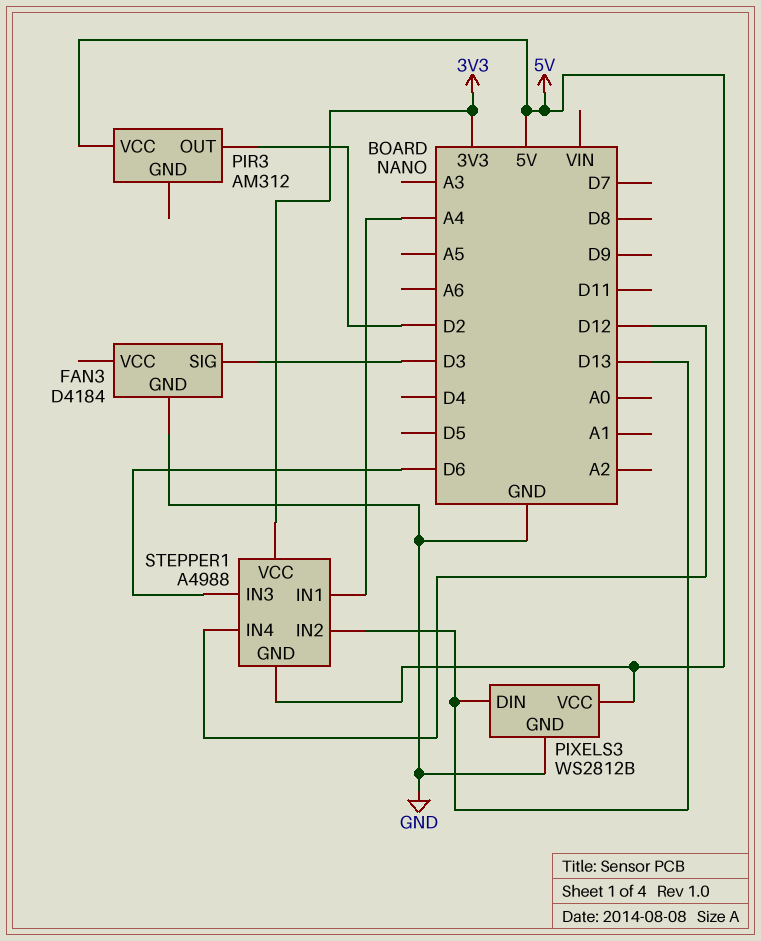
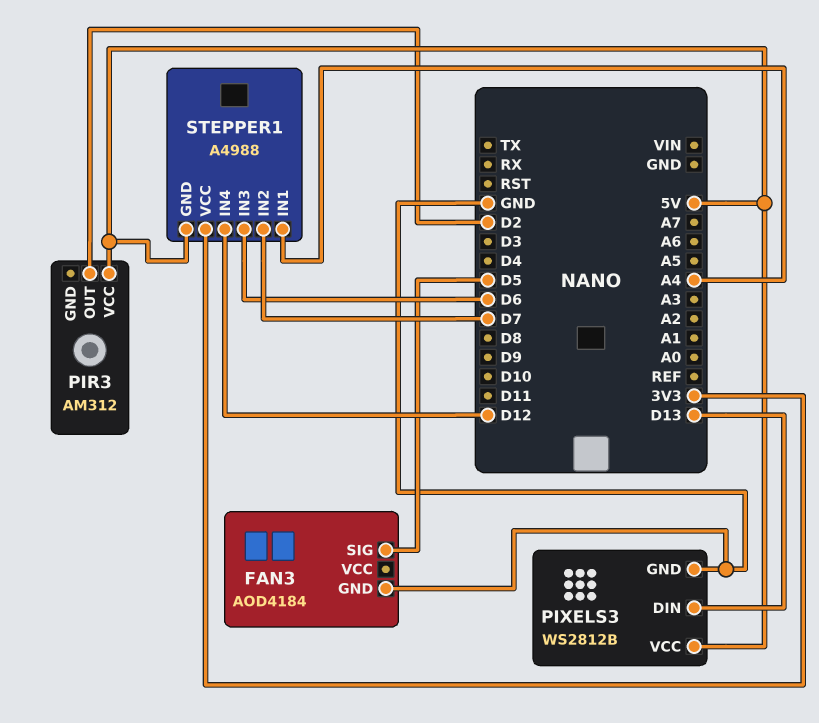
FAN3: D4184 -> AOD4184
FAN3 pin SIG: D3 -> D5
STEPPER1 pin IN2: D13 -> D7

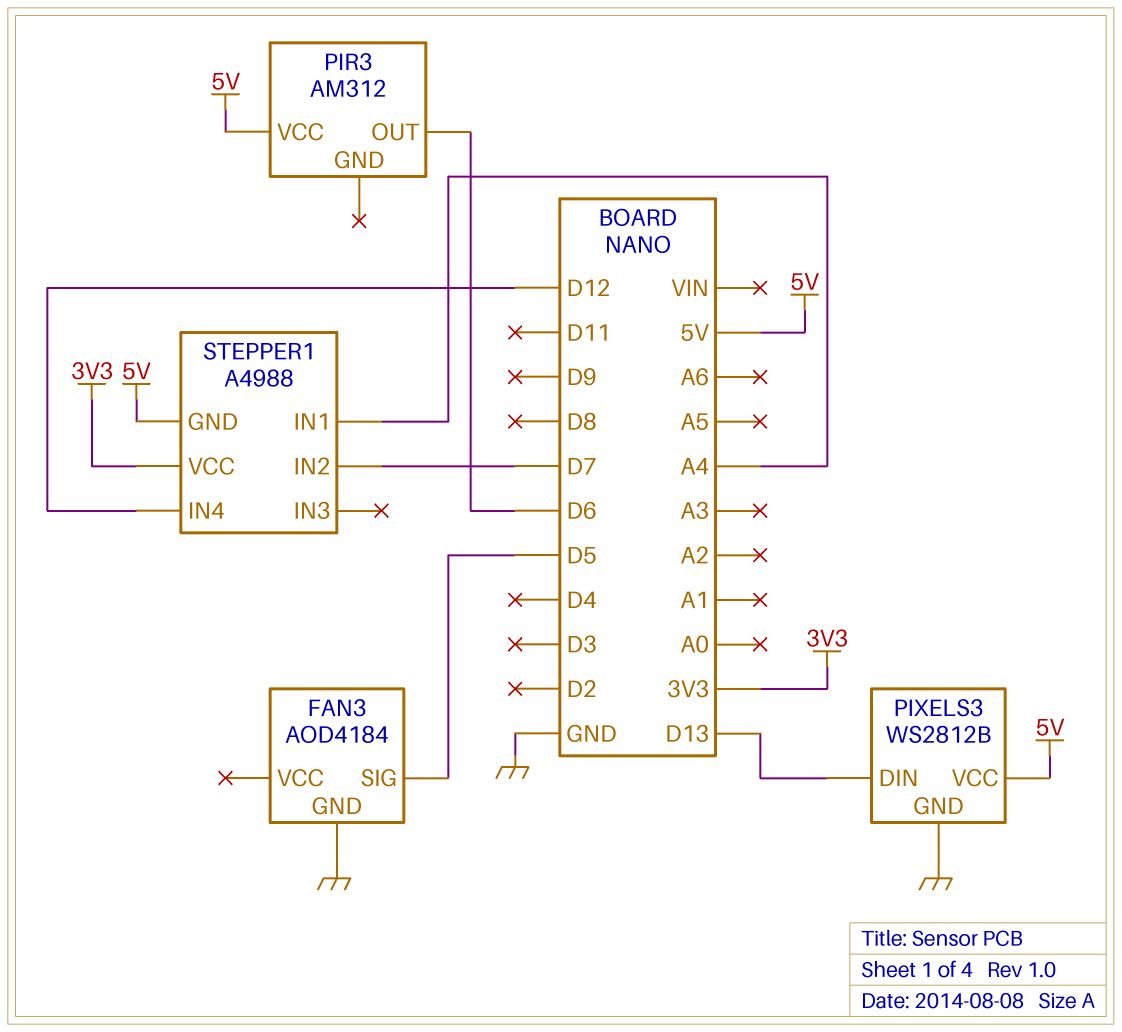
PIR3 pin OUT: D2 -> D6
STEPPER1 pin IN3: D6 -> none

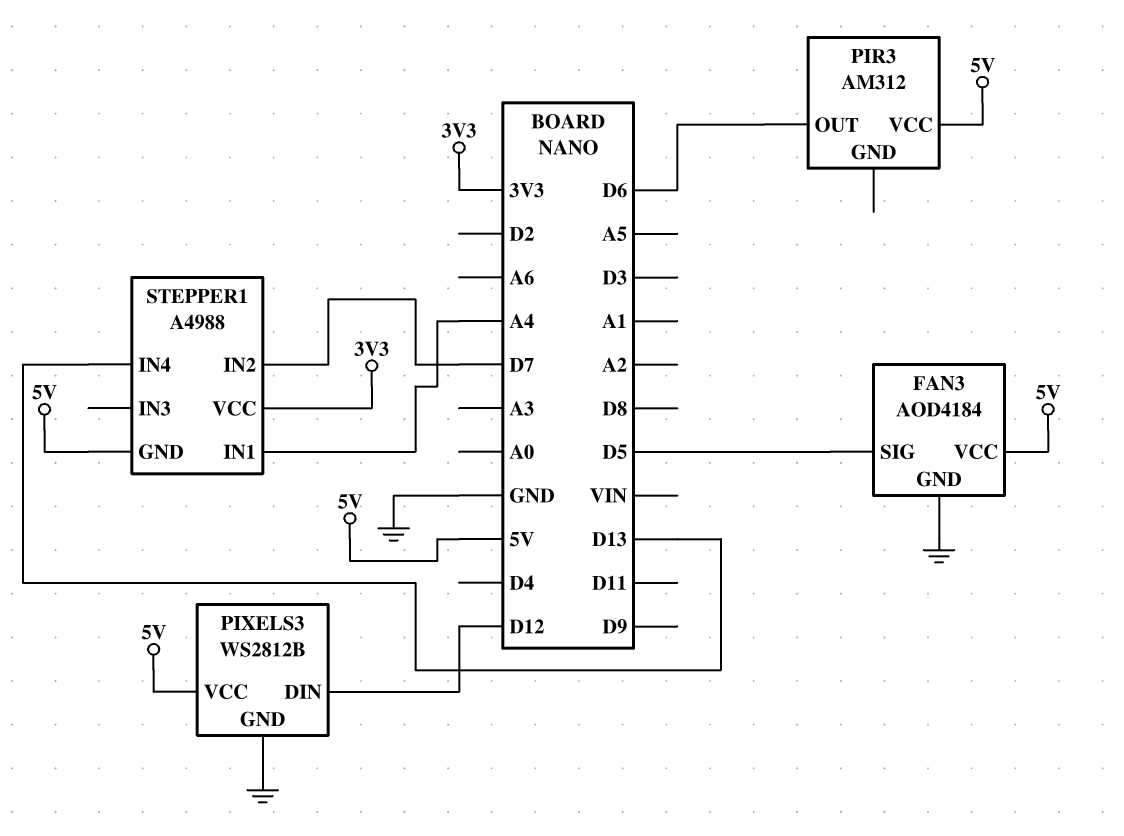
FAN3 pin VCC: none -> 5V
PIXELS3 pin DIN: D13 -> D12
STEPPER1 pin IN4: D12 -> D13

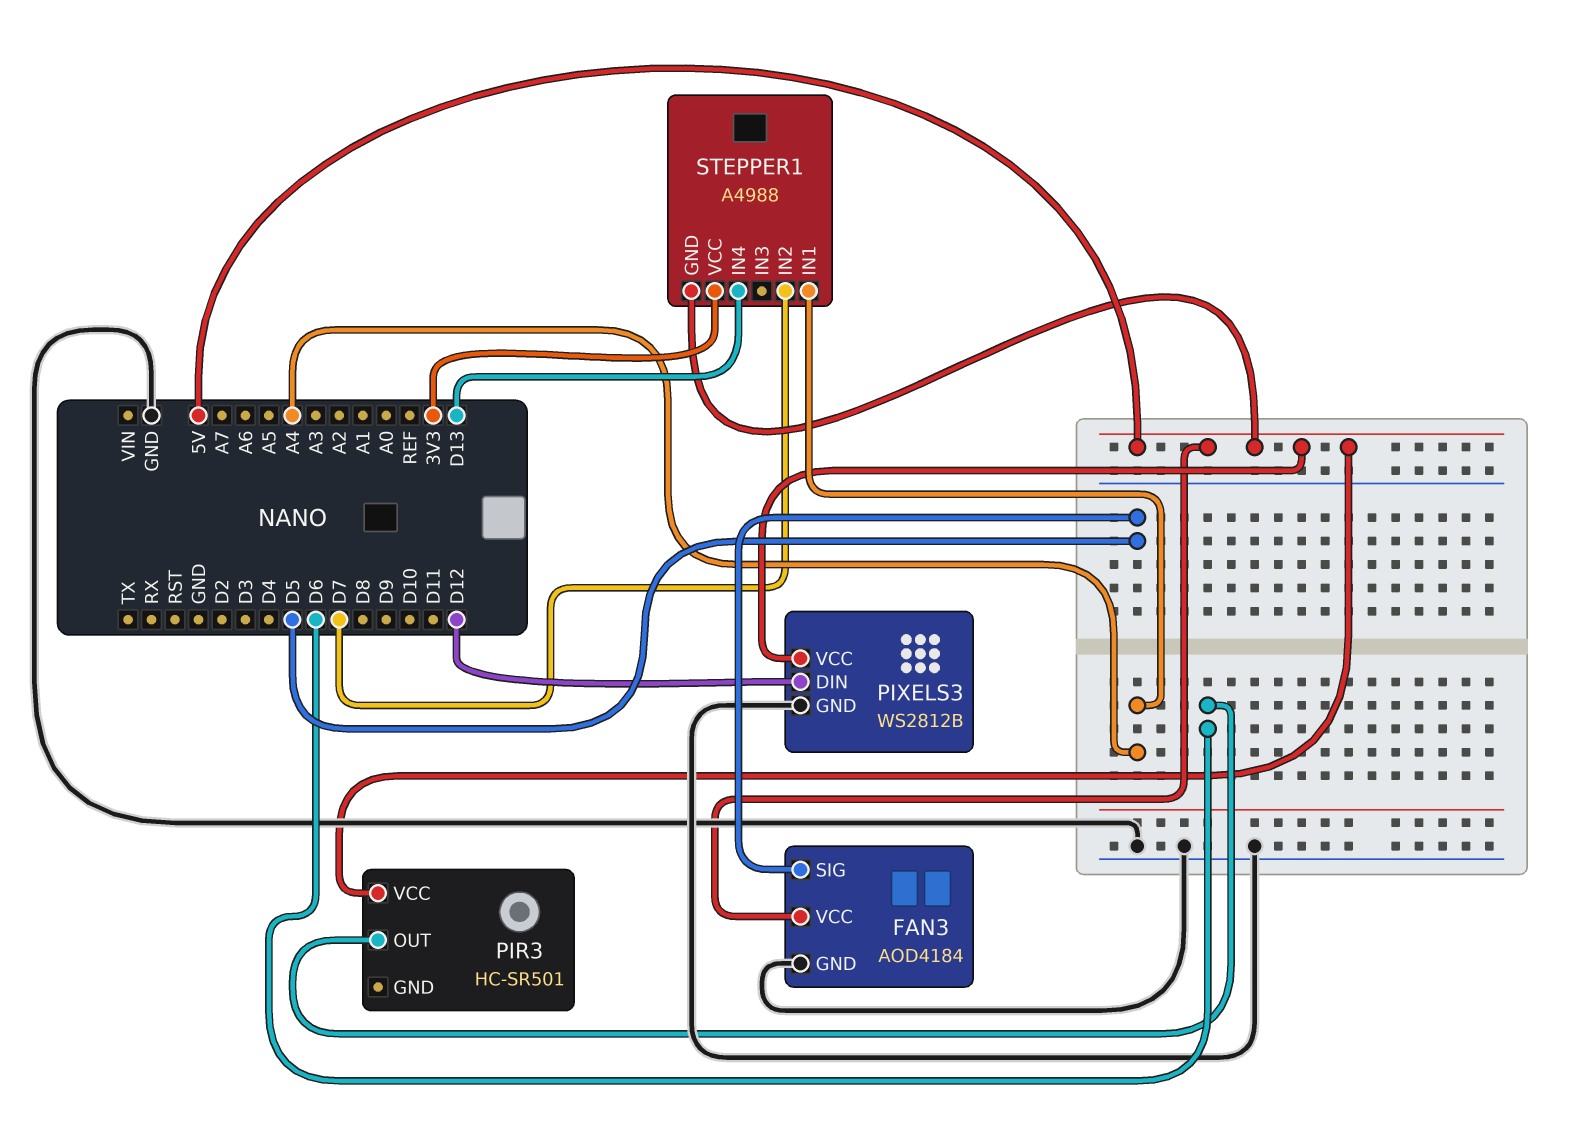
PIR3: AM312 -> HC-SR501

